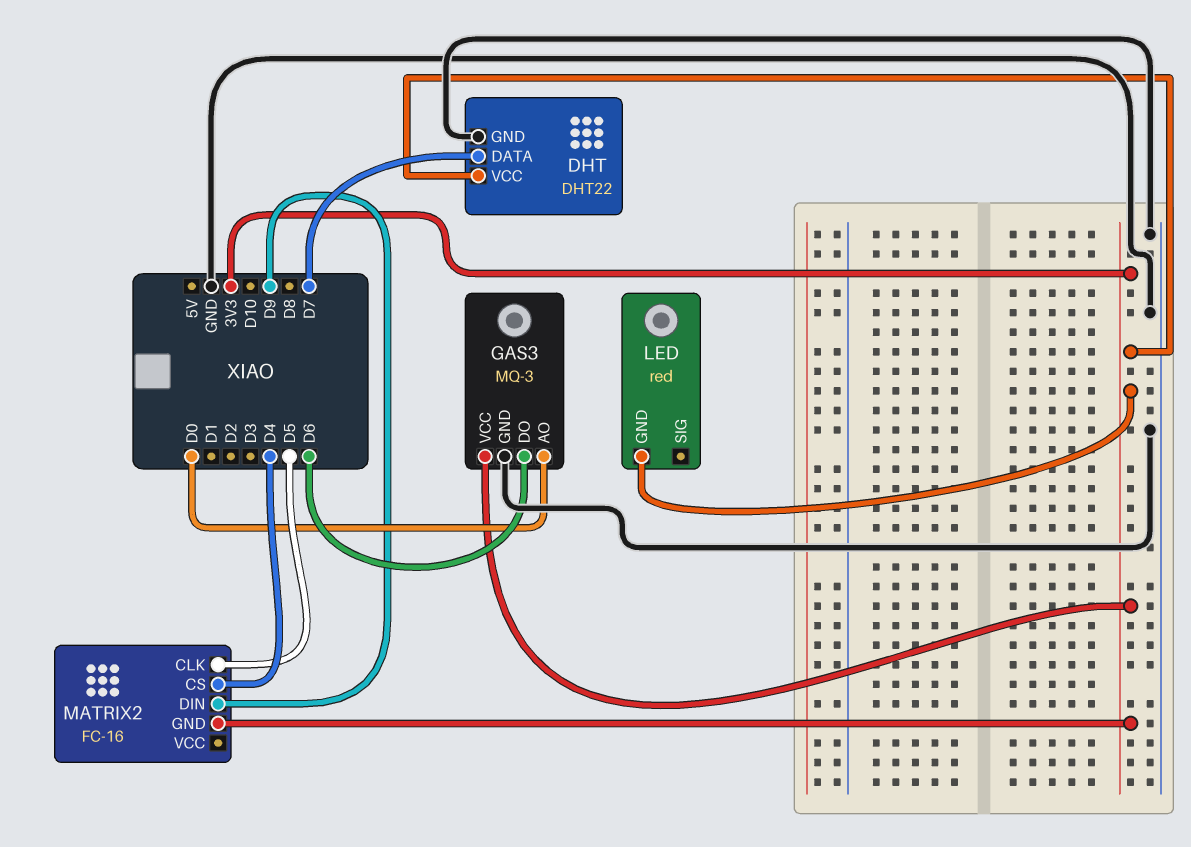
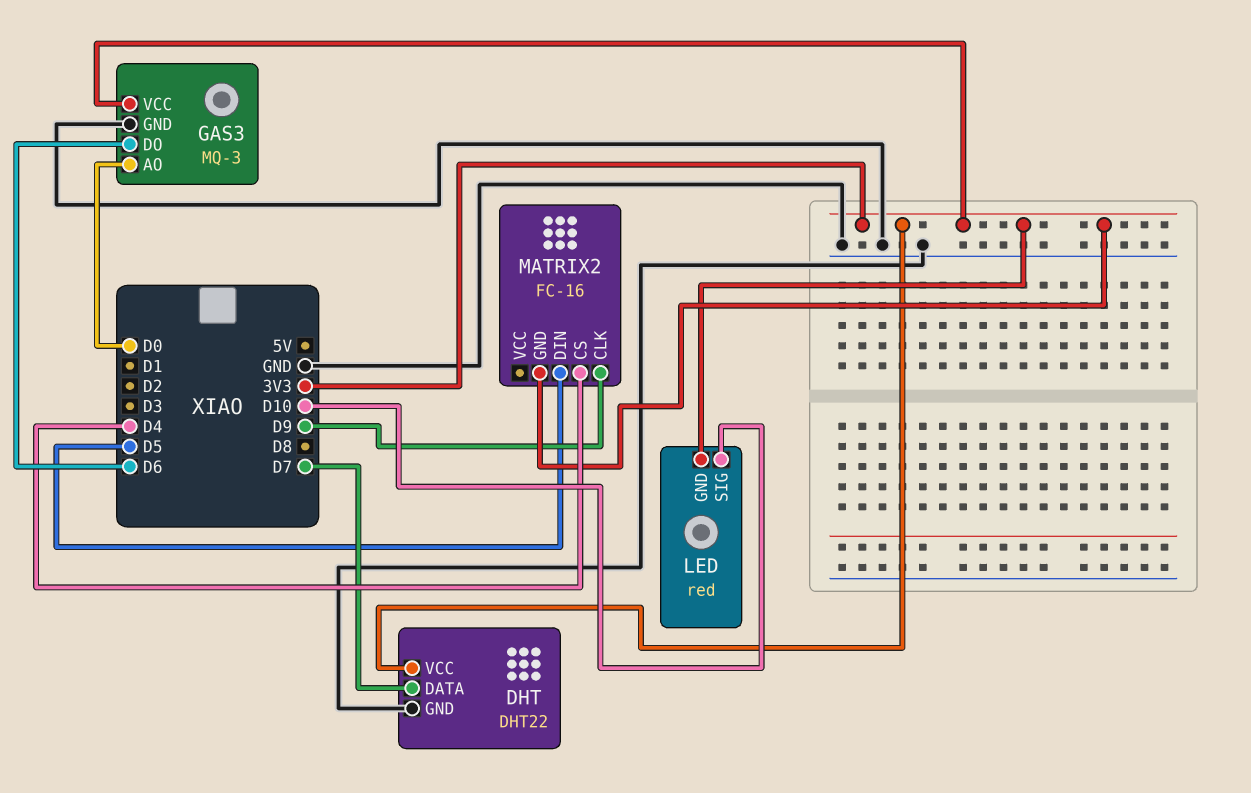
LED pin SIG: none -> D10
MATRIX2 pin CLK: D5 -> D9
MATRIX2 pin DIN: D9 -> D5

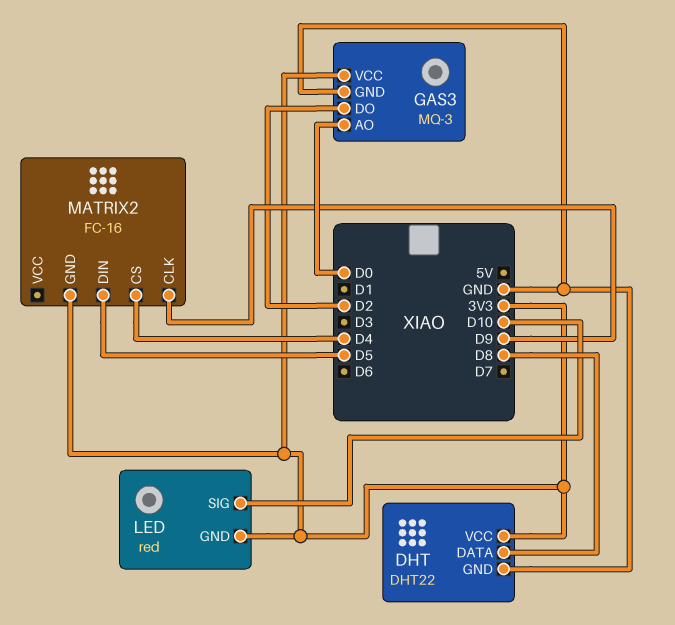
DHT pin DATA: D7 -> D8
GAS3 pin DO: D6 -> D2

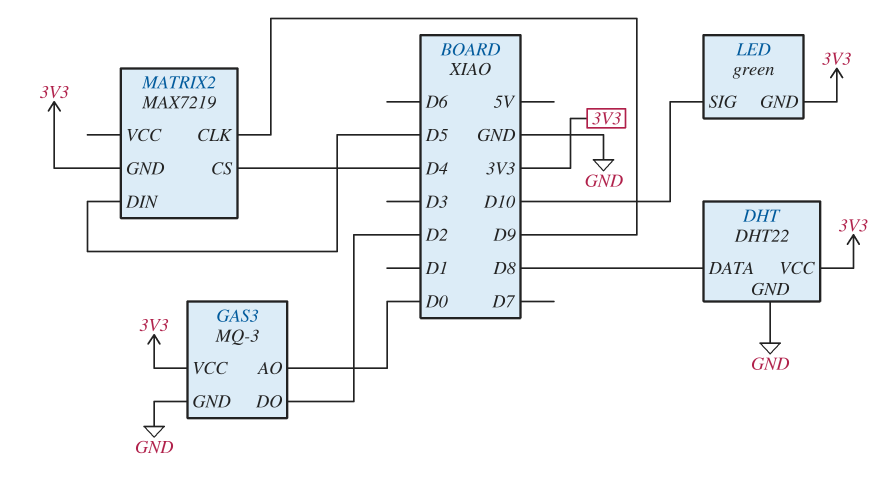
LED: red -> green
MATRIX2: FC-16 -> MAX7219

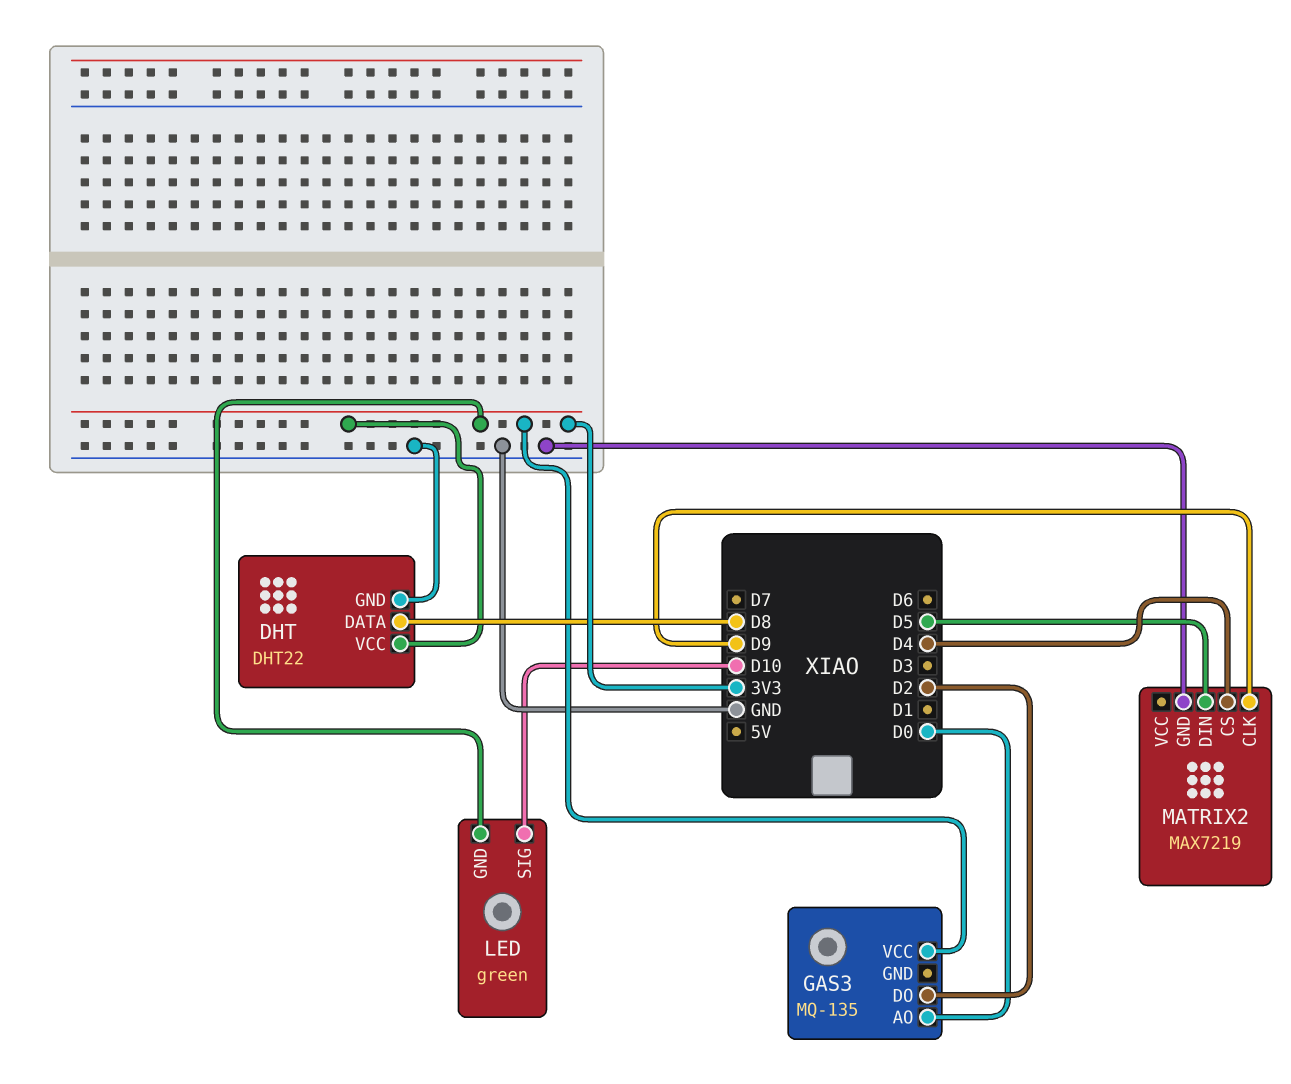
GAS3: MQ-3 -> MQ-135
GAS3 pin GND: GND -> none
MATRIX2 pin GND: 3V3 -> GND

